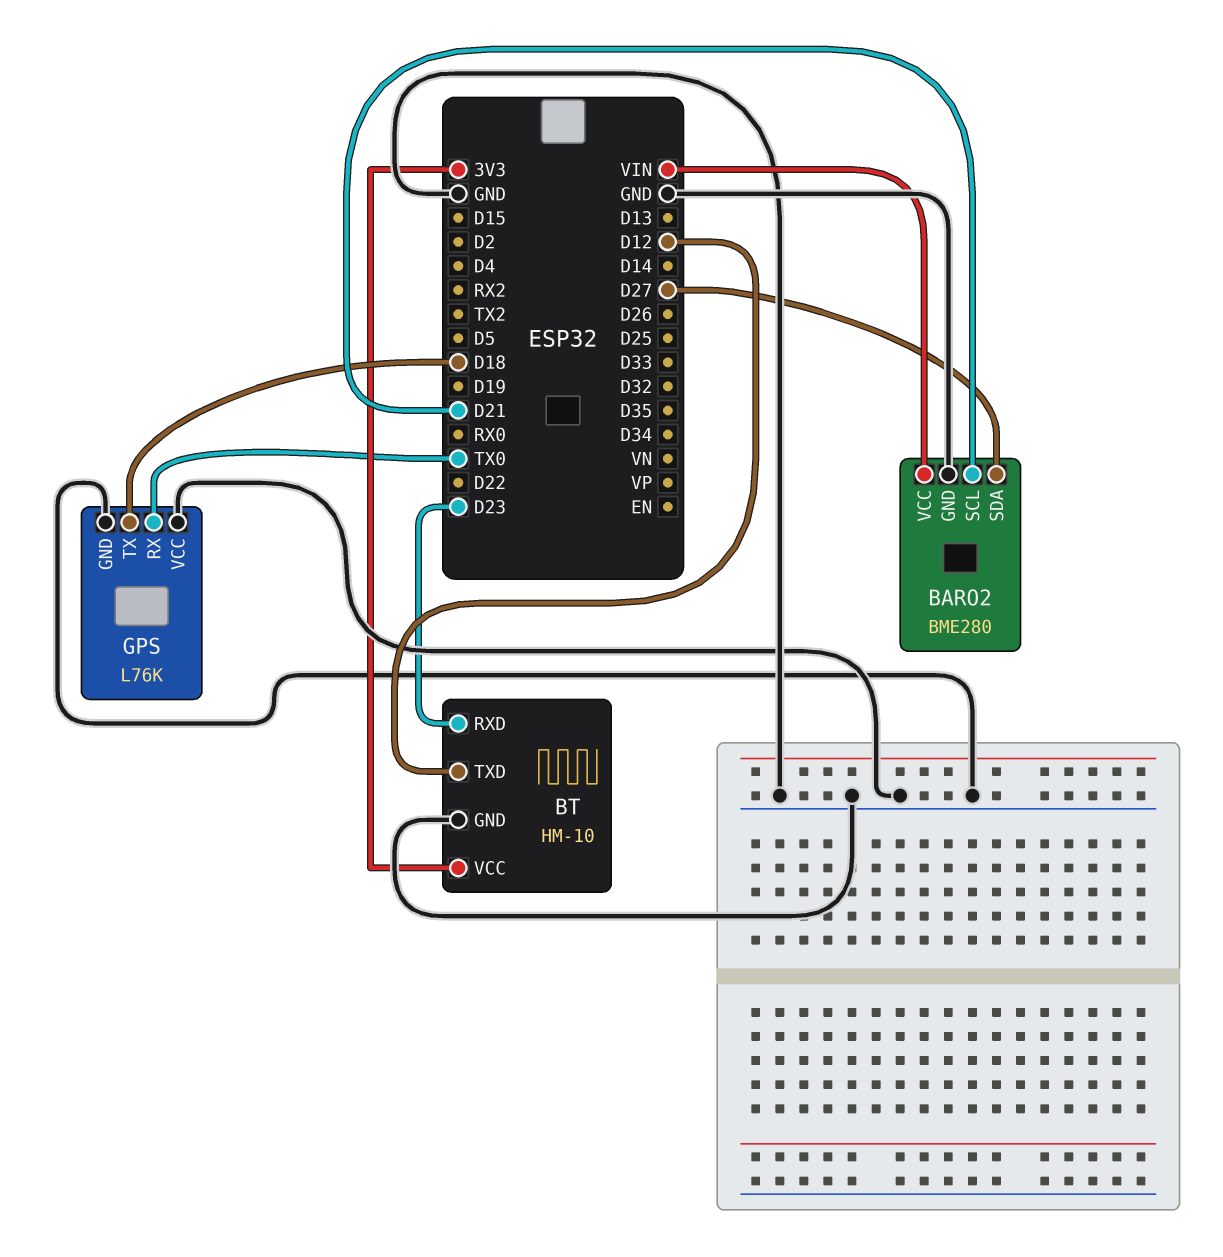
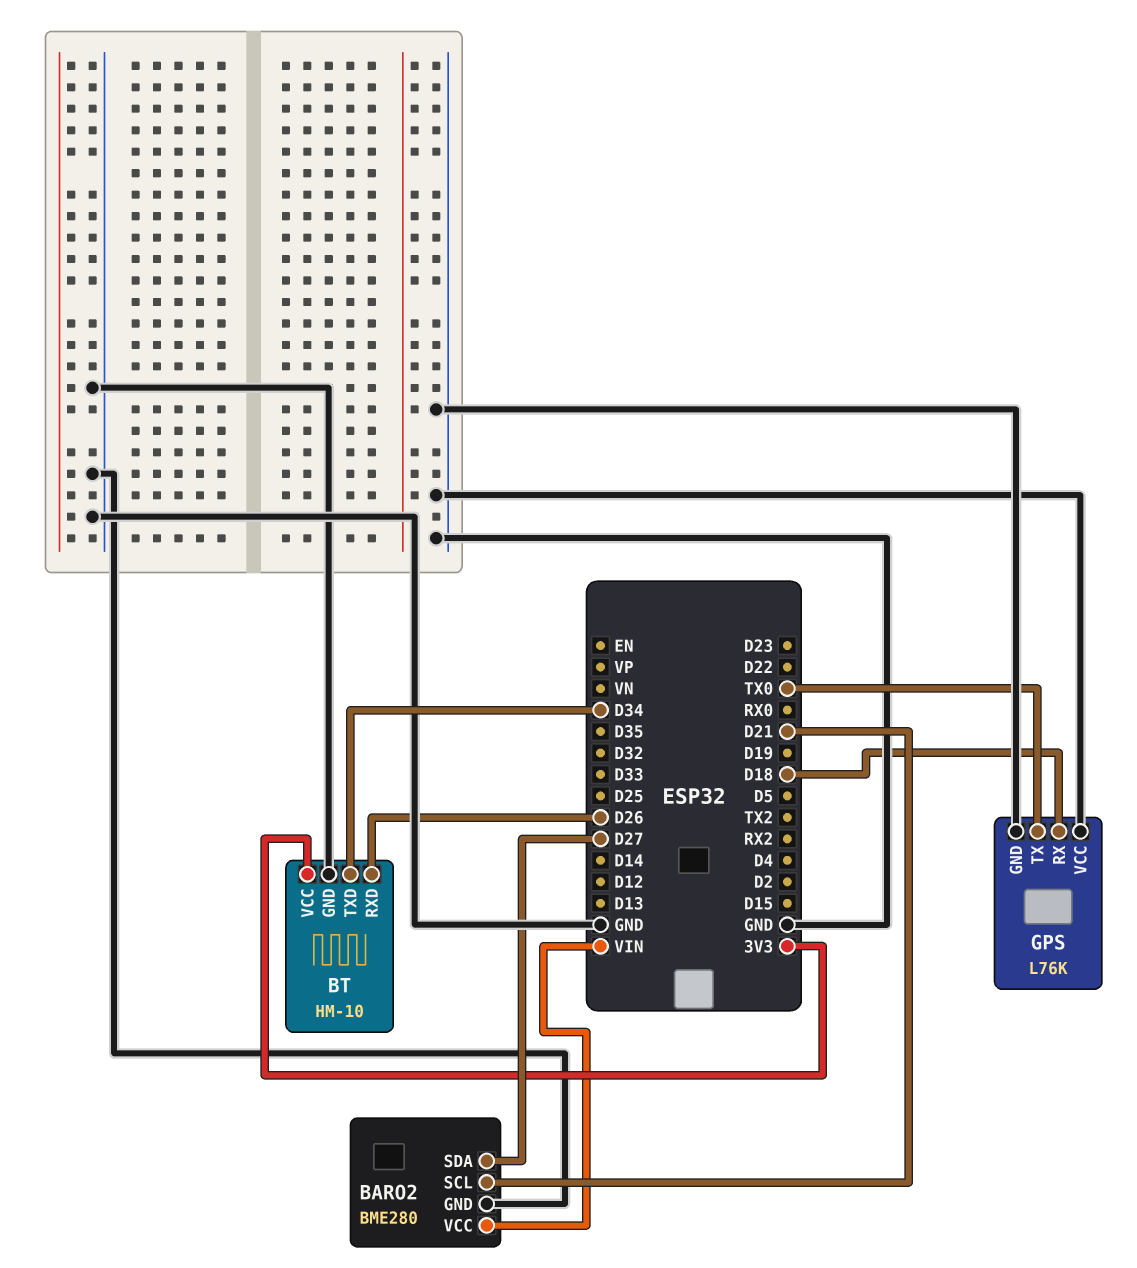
BT pin RXD: D23 -> D26
BT pin TXD: D12 -> D34
GPS pin RX: TX0 -> D18
GPS pin TX: D18 -> TX0

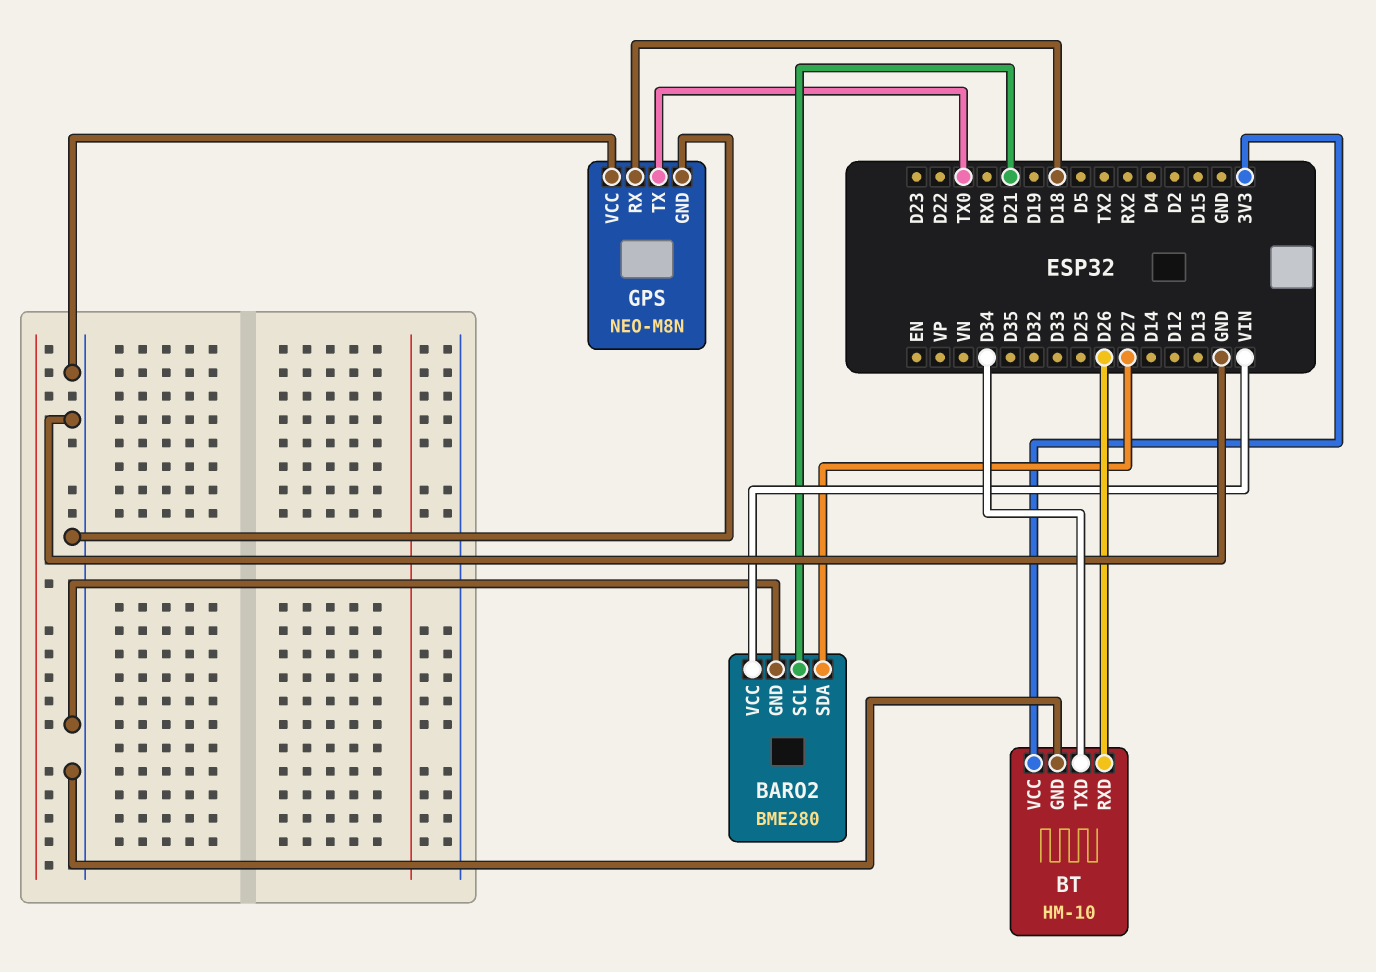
GPS: L76K -> NEO-M8N

